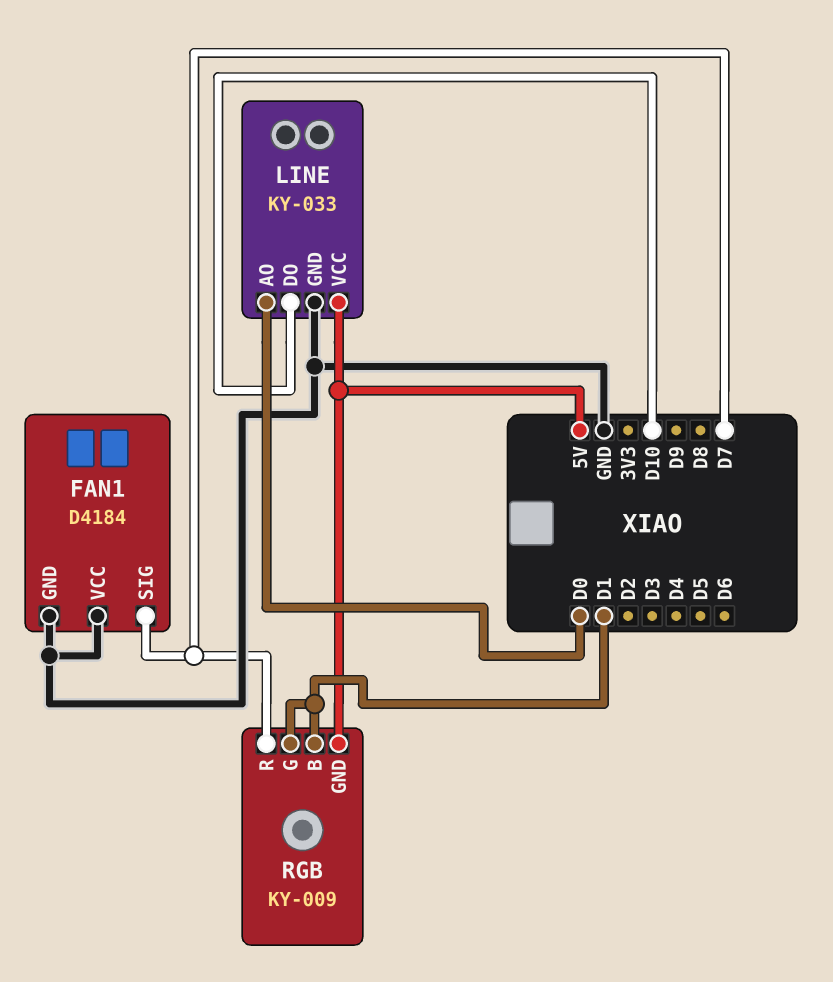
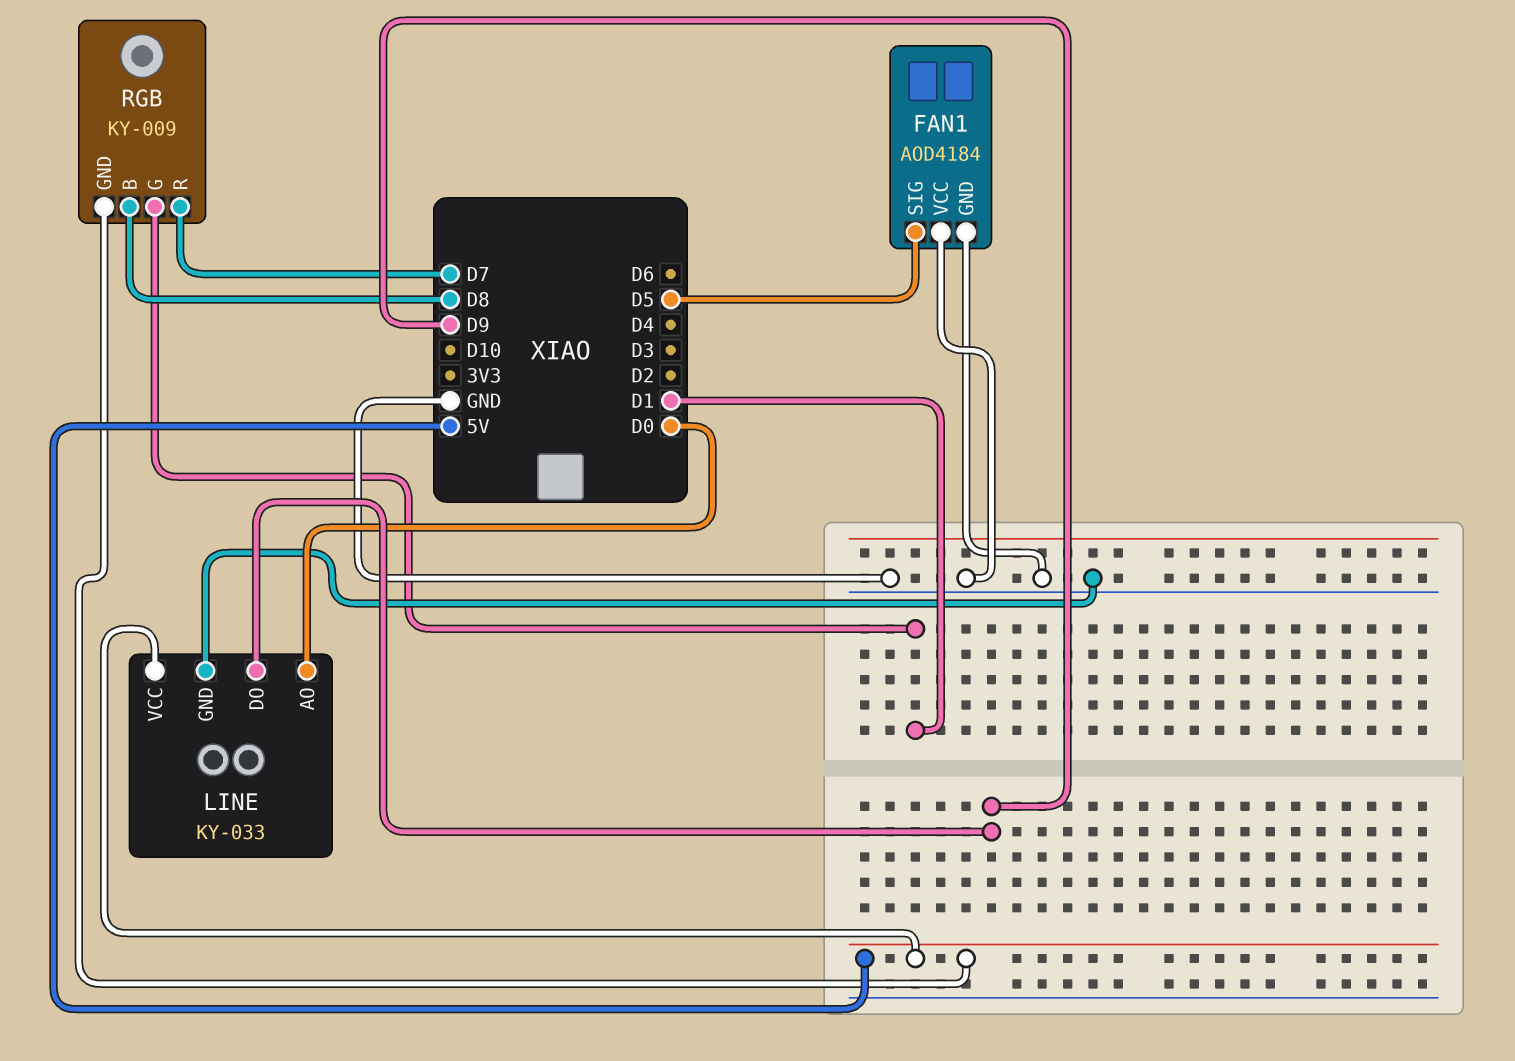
FAN1: D4184 -> AOD4184
FAN1 pin SIG: D7 -> D5
LINE pin DO: D10 -> D9
RGB pin B: D1 -> D8

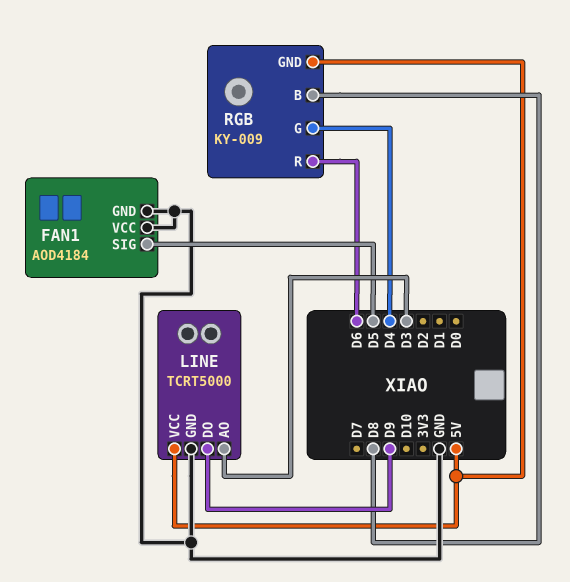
LINE: KY-033 -> TCRT5000
LINE pin AO: D0 -> D3
RGB pin G: D1 -> D4
RGB pin R: D7 -> D6

